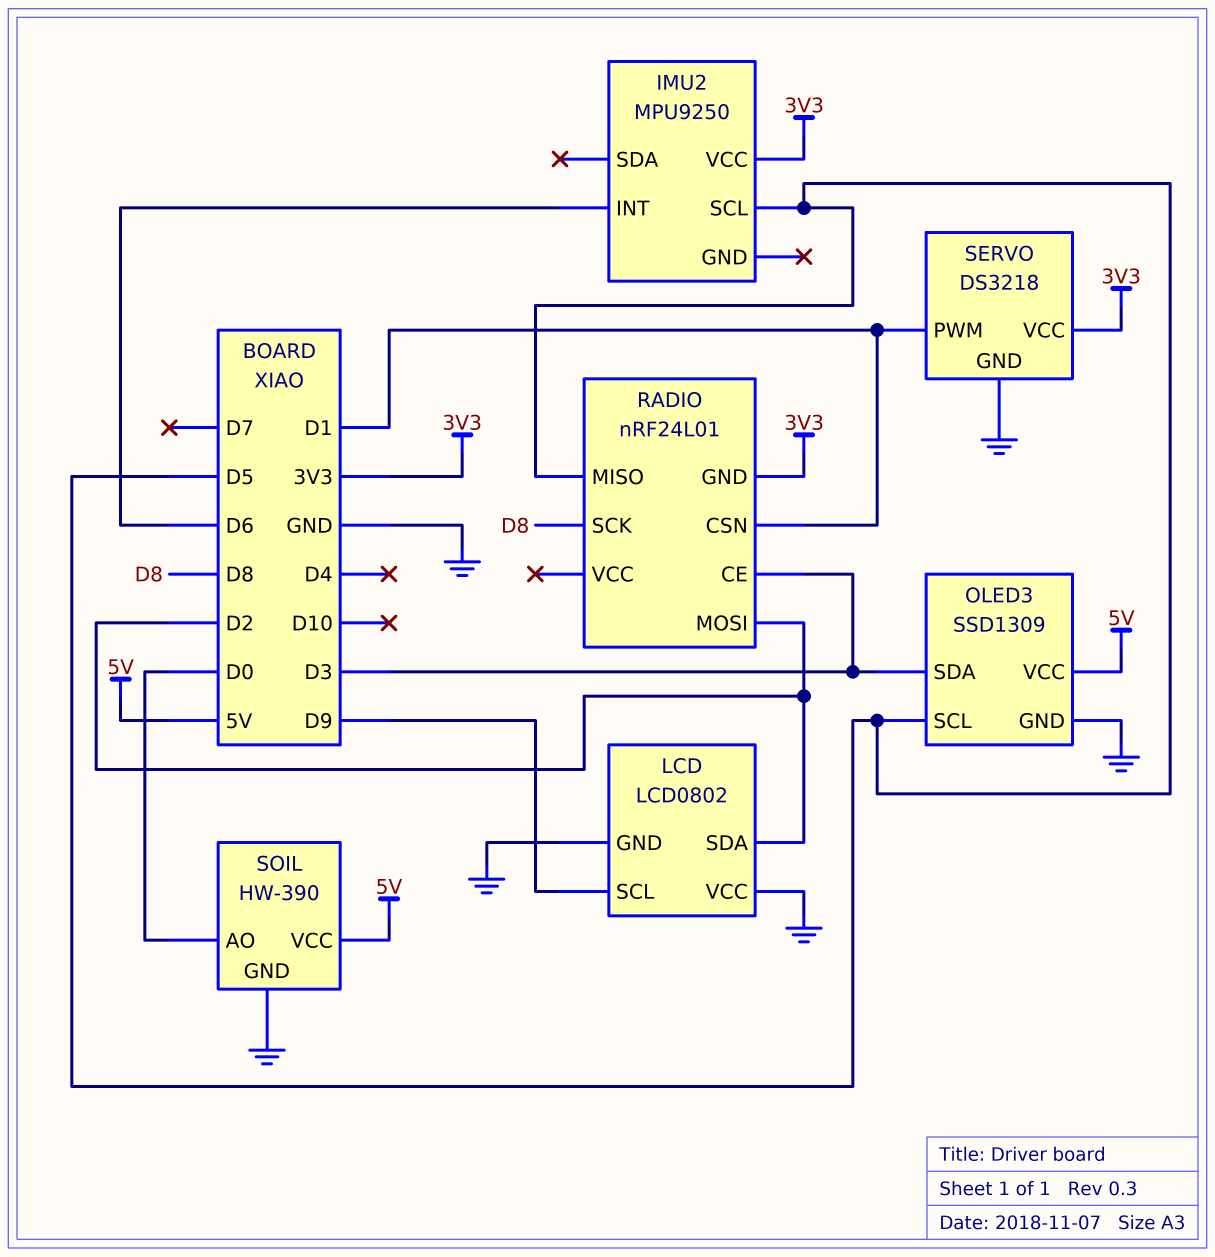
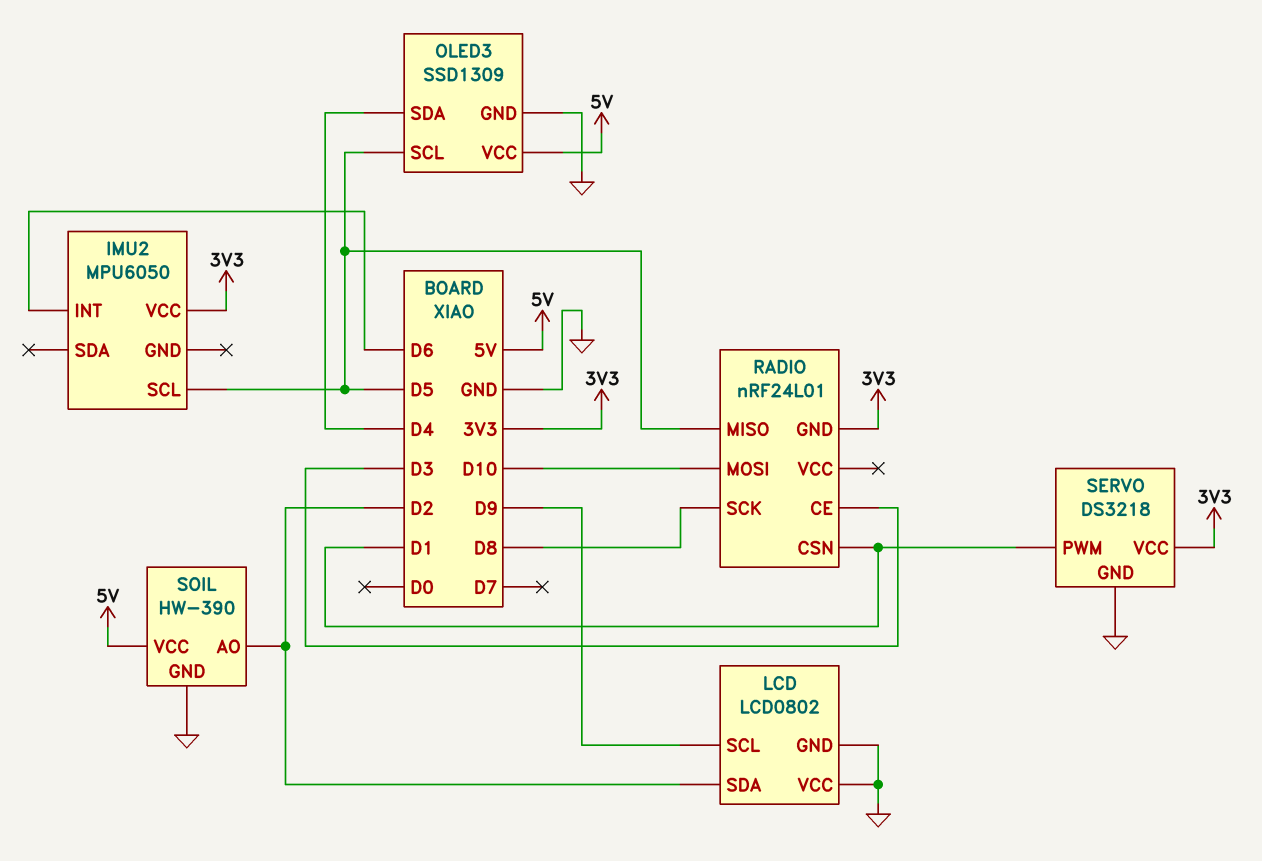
IMU2: MPU9250 -> MPU6050
OLED3 pin SDA: D3 -> D4
RADIO pin MOSI: D2 -> D10
SOIL pin AO: D0 -> D2

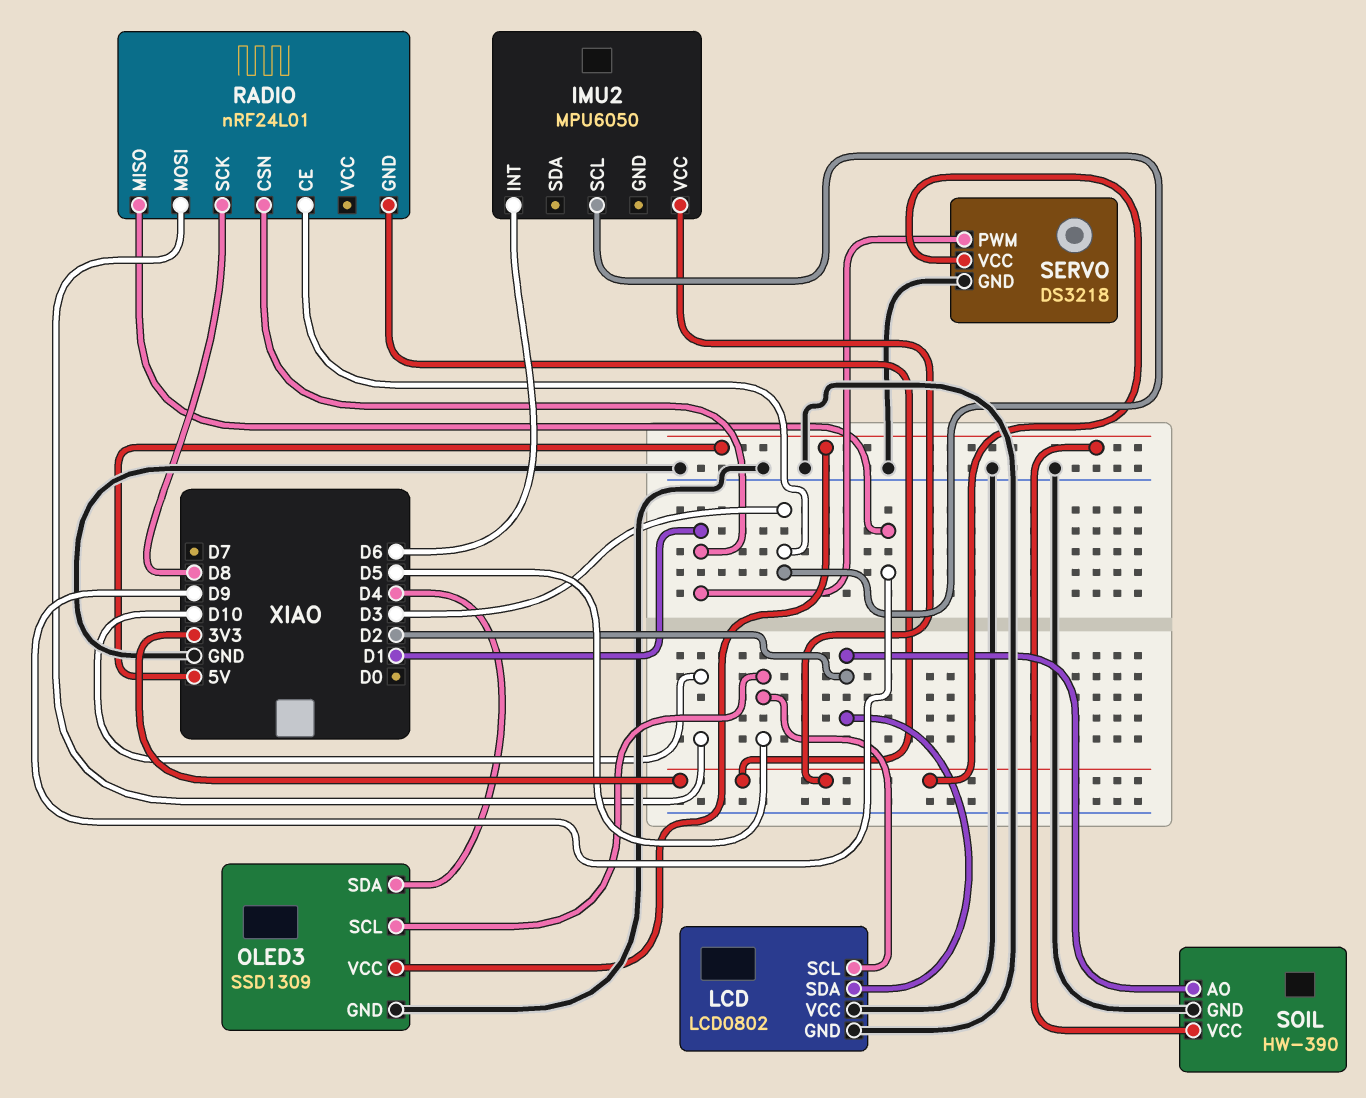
IMU2 pin SCL: D5 -> D3
LCD pin SCL: D9 -> D5
RADIO pin MISO: D5 -> D9

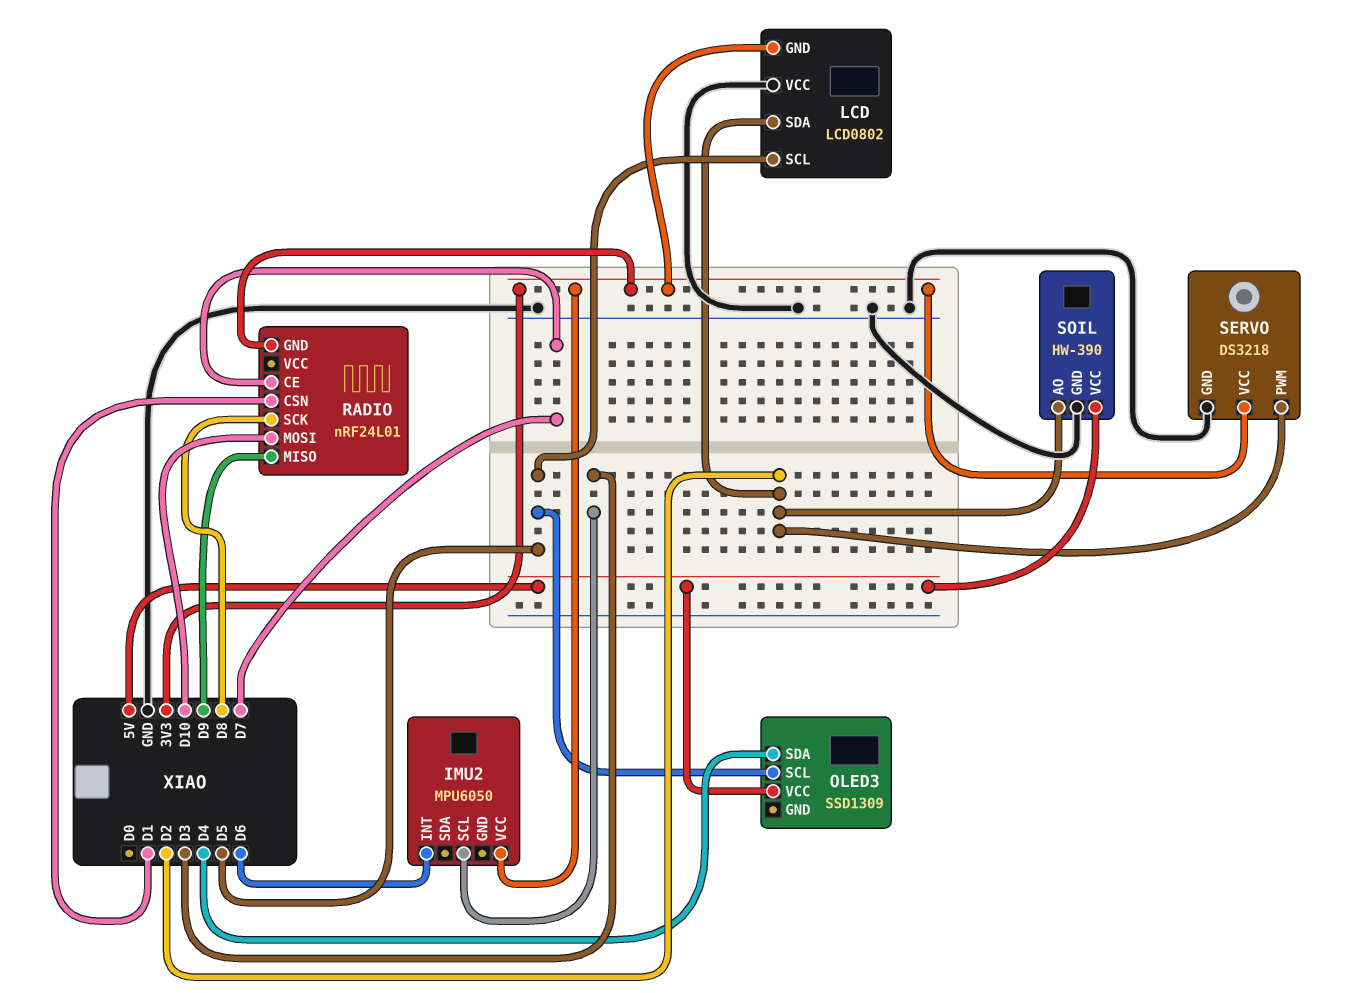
LCD pin GND: GND -> 3V3
OLED3 pin GND: GND -> none
RADIO pin CE: D3 -> D7
SERVO pin PWM: D1 -> D2

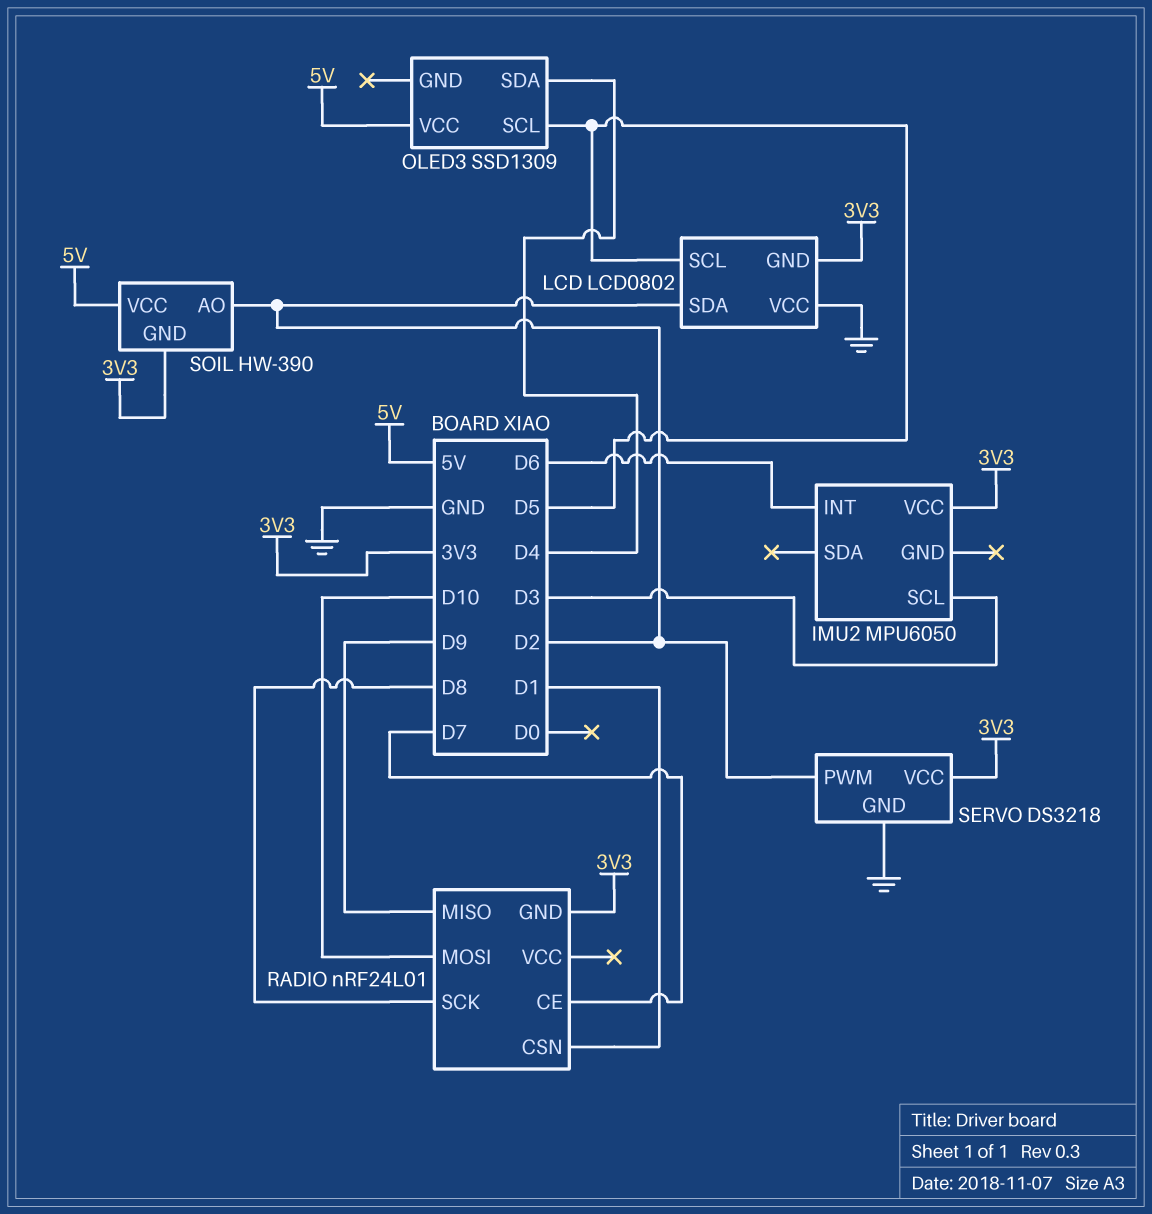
SOIL pin GND: GND -> 3V3

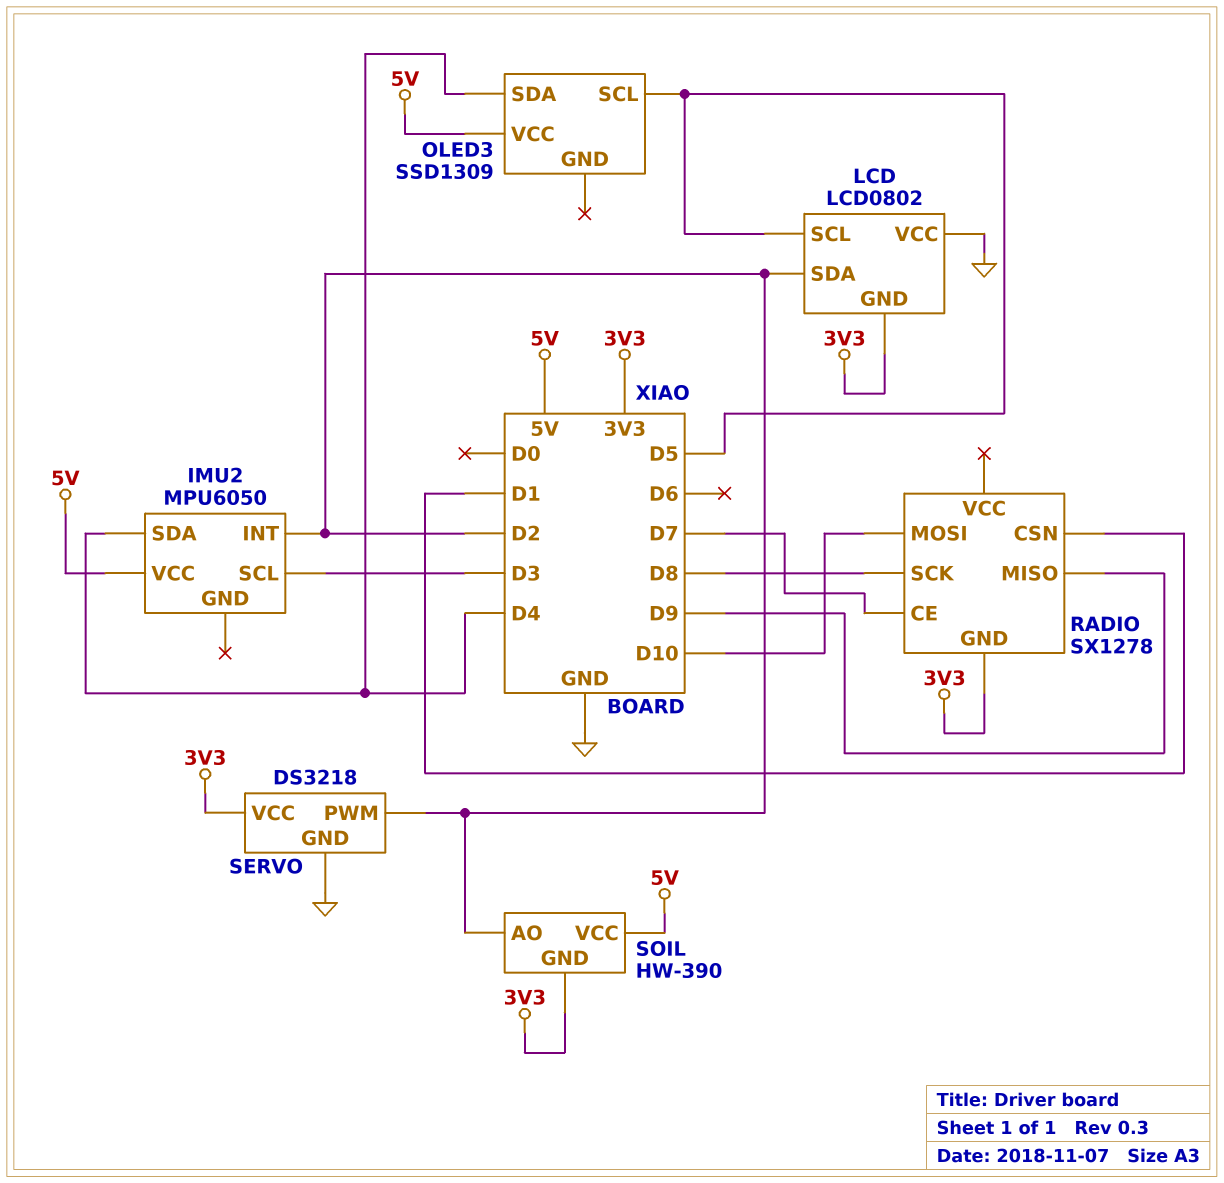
IMU2 pin INT: D6 -> D2
IMU2 pin SDA: none -> D4
IMU2 pin VCC: 3V3 -> 5V
RADIO: nRF24L01 -> SX1278

